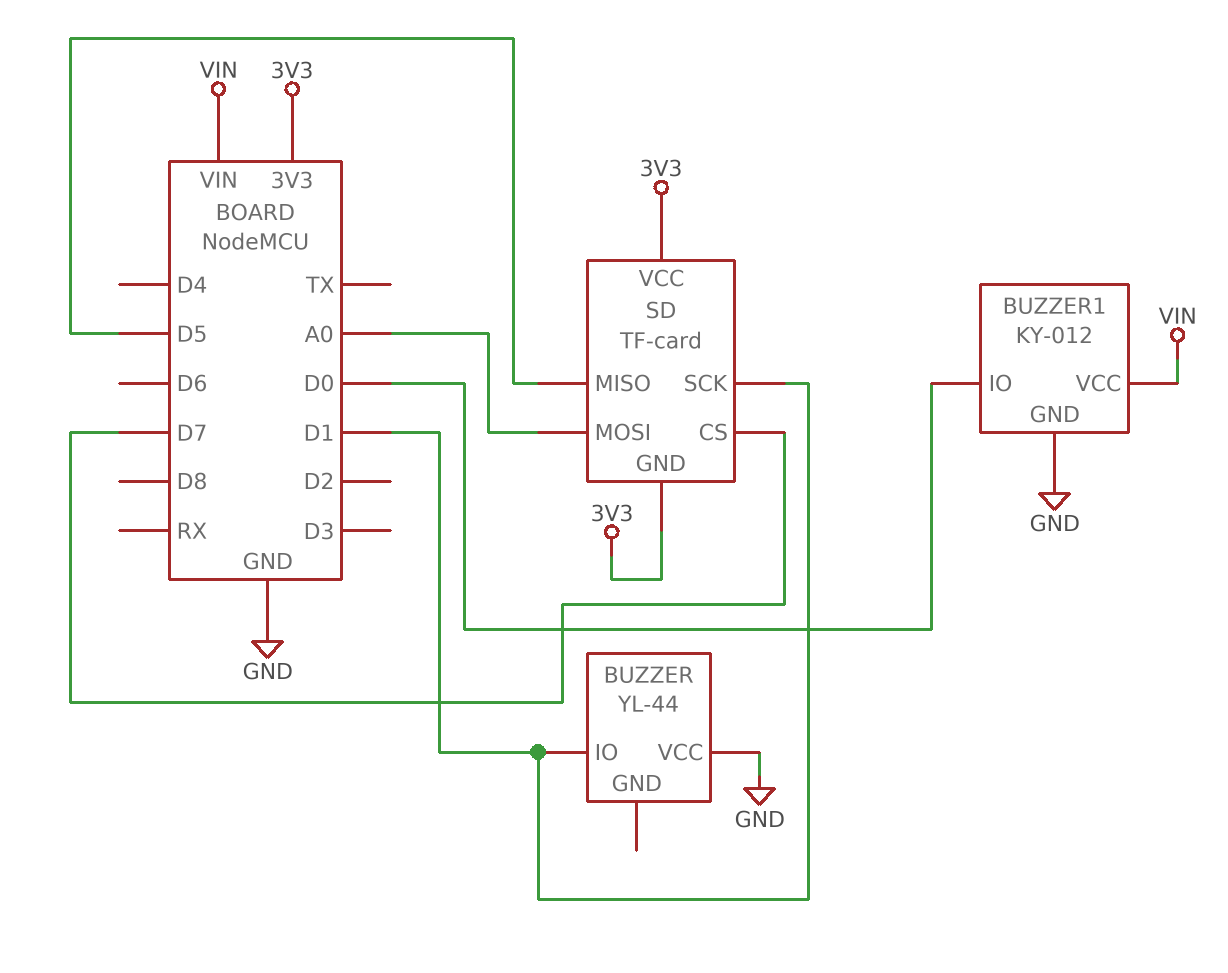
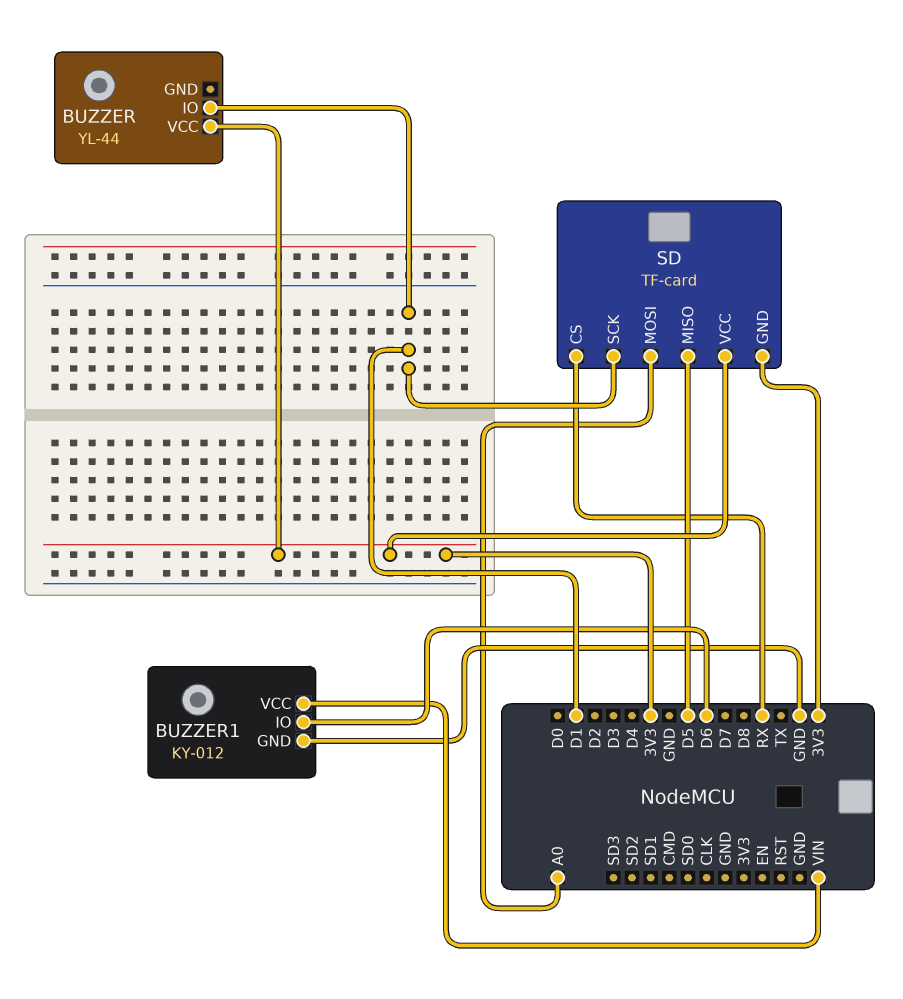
BUZZER pin VCC: GND -> 3V3
BUZZER1 pin IO: D0 -> D6
SD pin CS: D7 -> RX

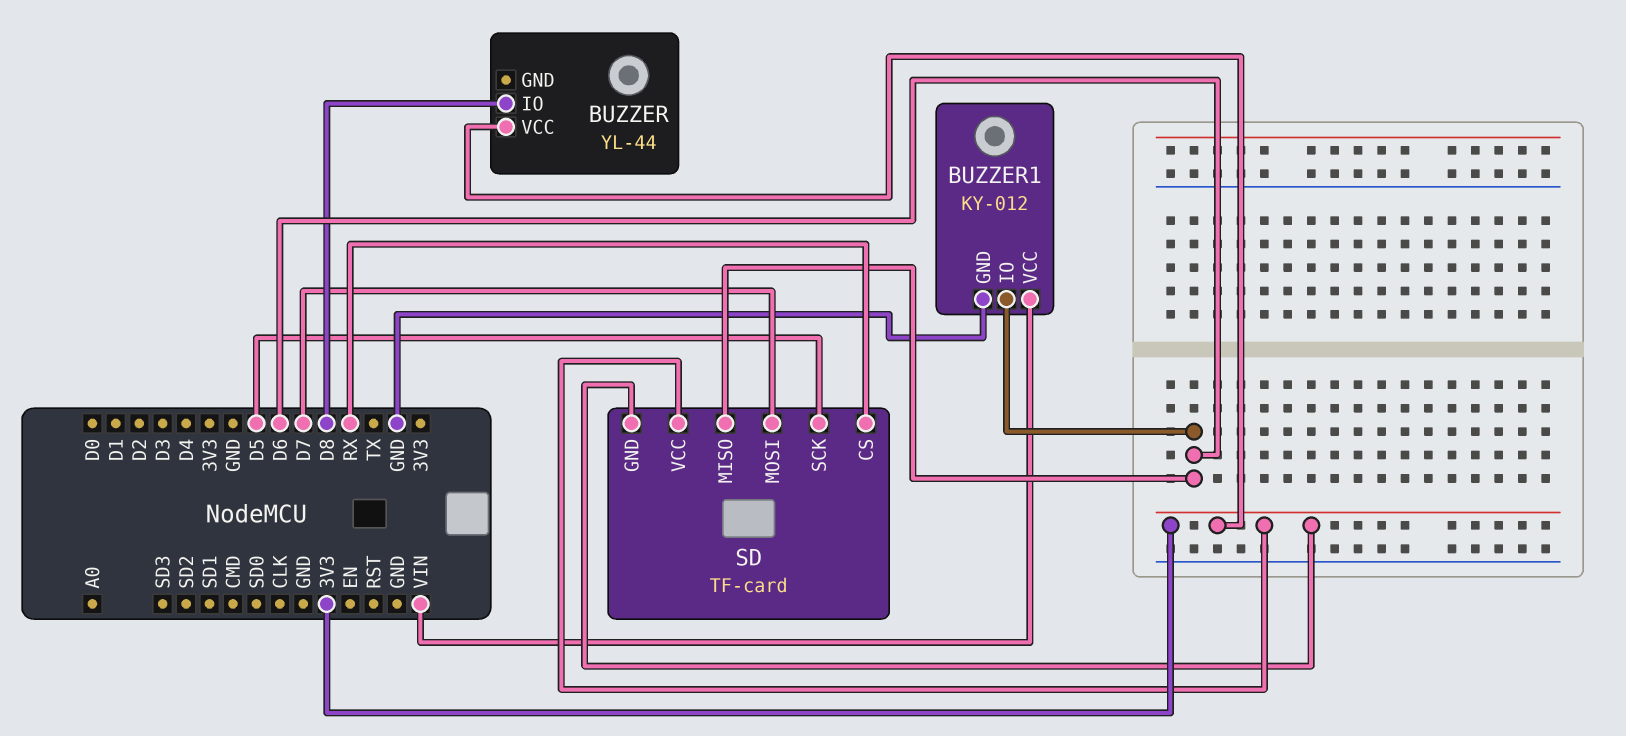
BUZZER pin IO: D1 -> D8
SD pin MISO: D5 -> D6
SD pin MOSI: A0 -> D7
SD pin SCK: D1 -> D5

